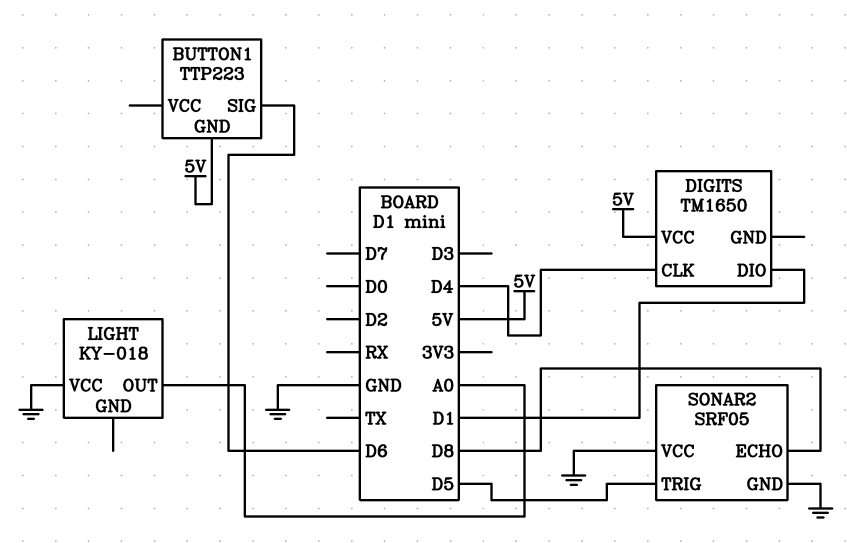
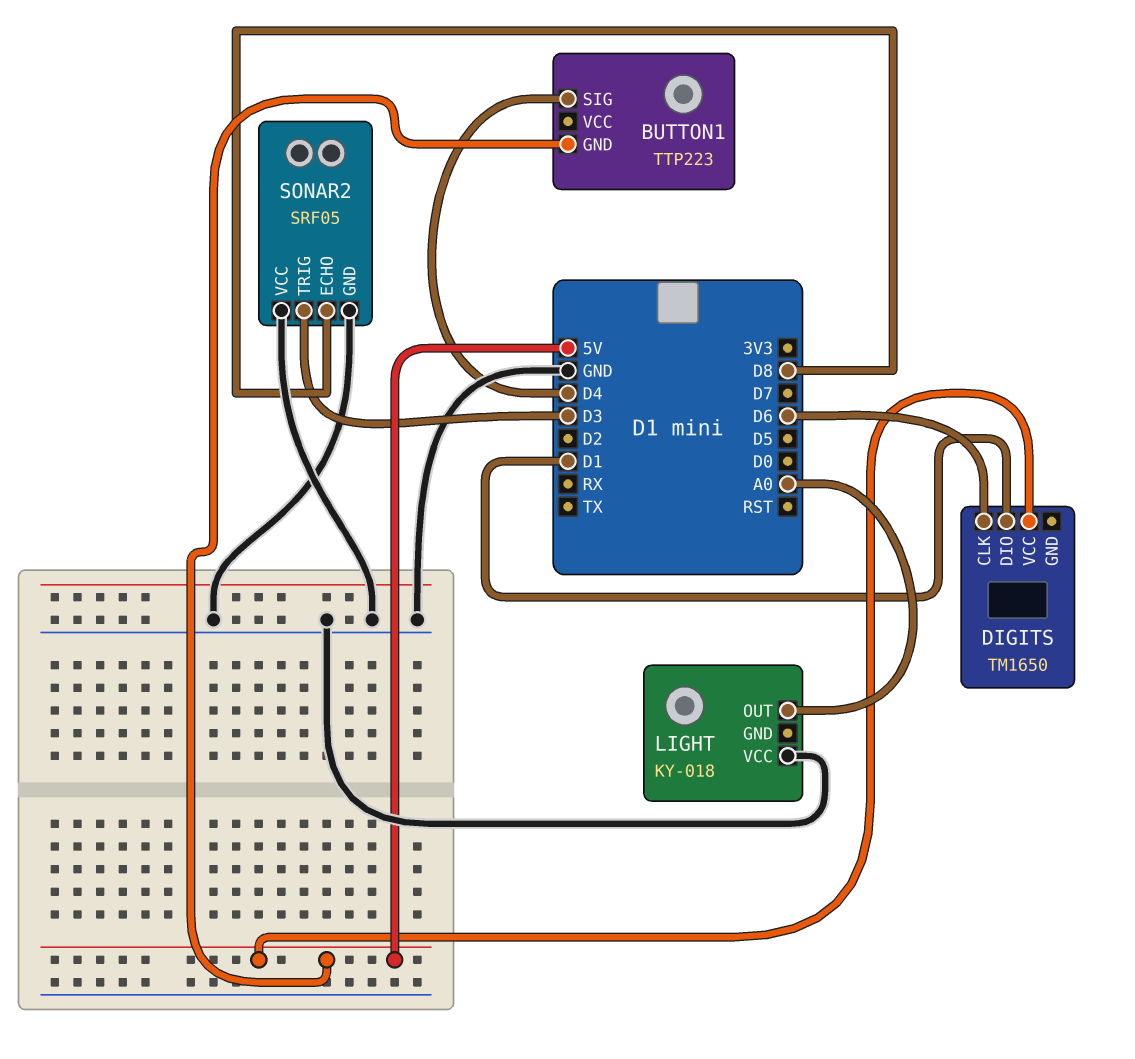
BUTTON1 pin SIG: D6 -> D4
DIGITS pin CLK: D4 -> D6
SONAR2 pin TRIG: D5 -> D3

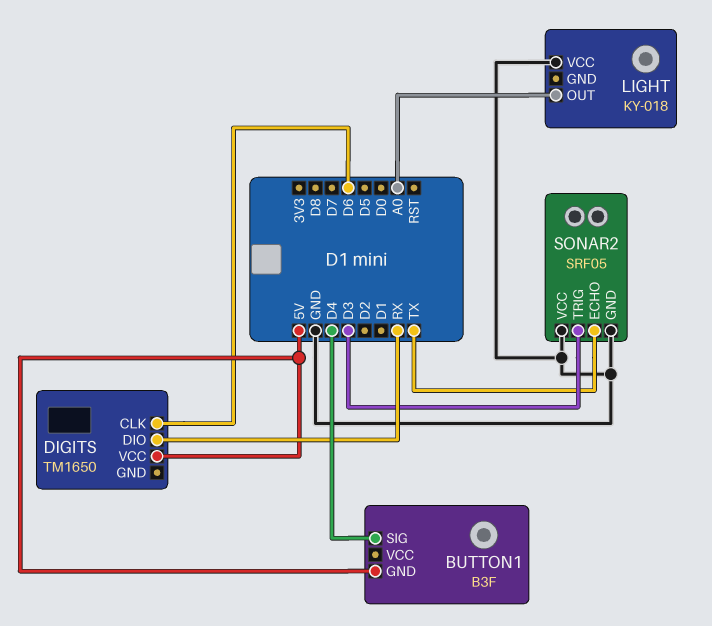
BUTTON1: TTP223 -> B3F
DIGITS pin DIO: D1 -> RX
SONAR2 pin ECHO: D8 -> TX

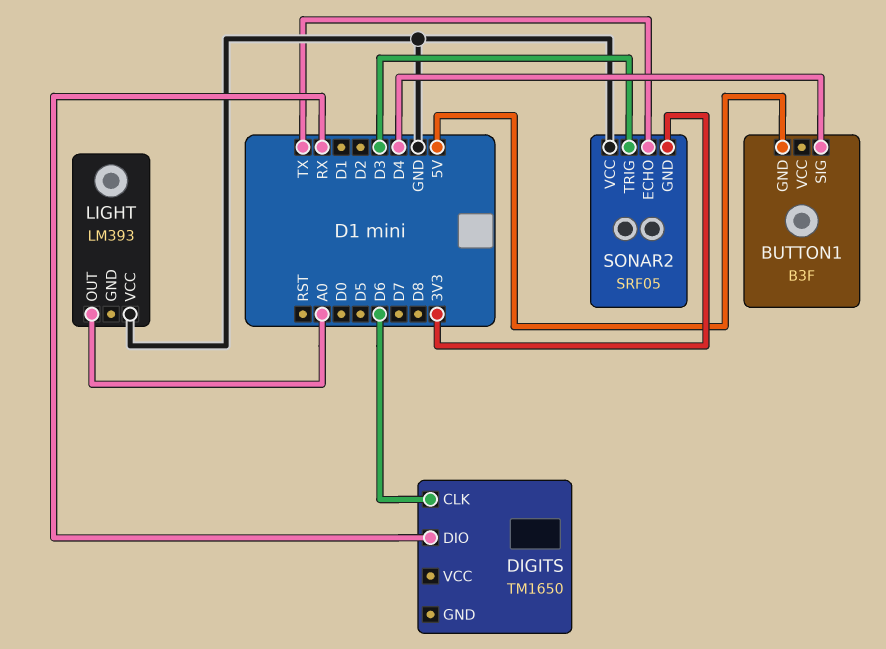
DIGITS pin VCC: 5V -> none
LIGHT: KY-018 -> LM393
SONAR2 pin GND: GND -> 3V3

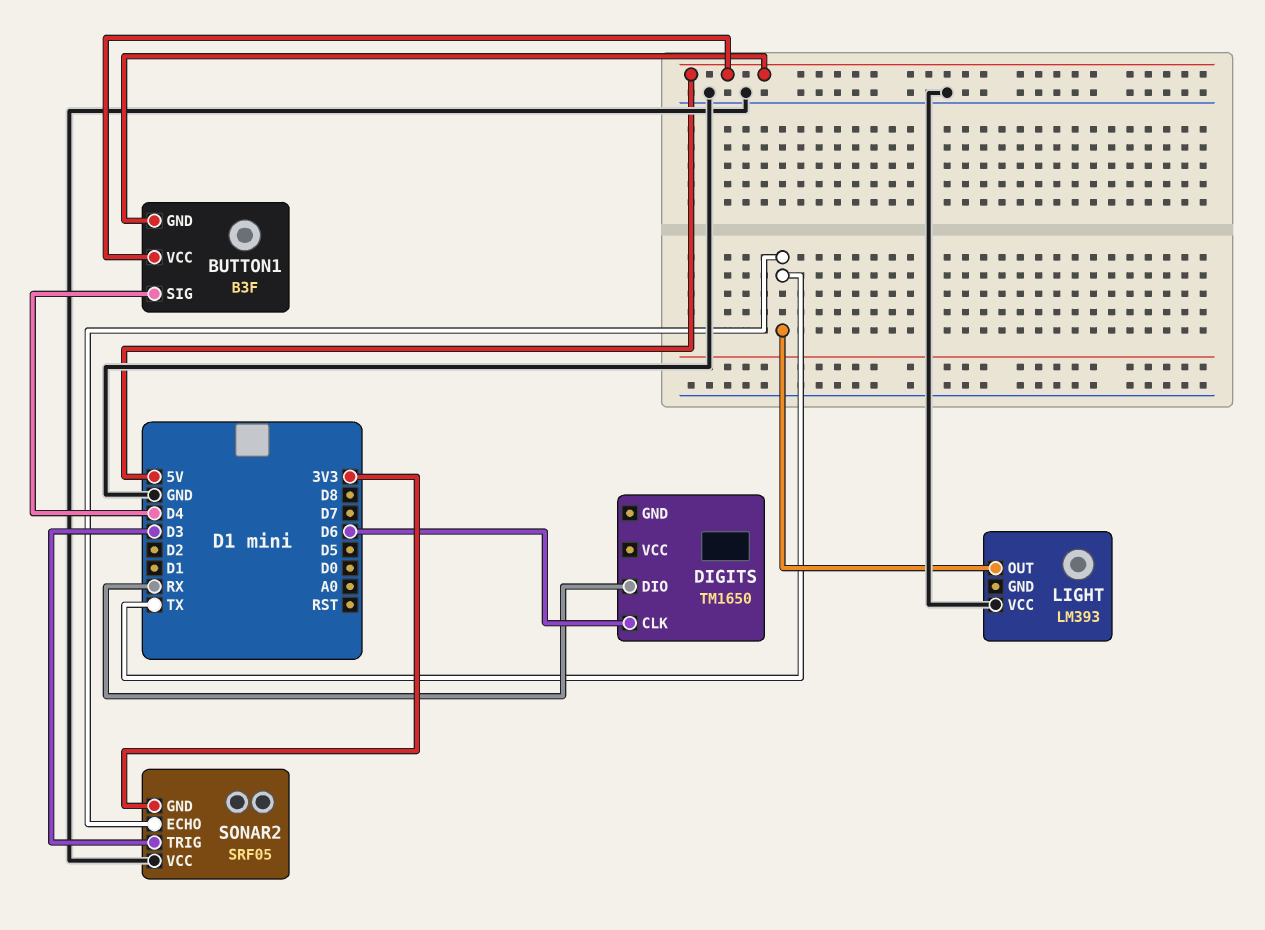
BUTTON1 pin VCC: none -> 5V
LIGHT pin OUT: A0 -> TX

